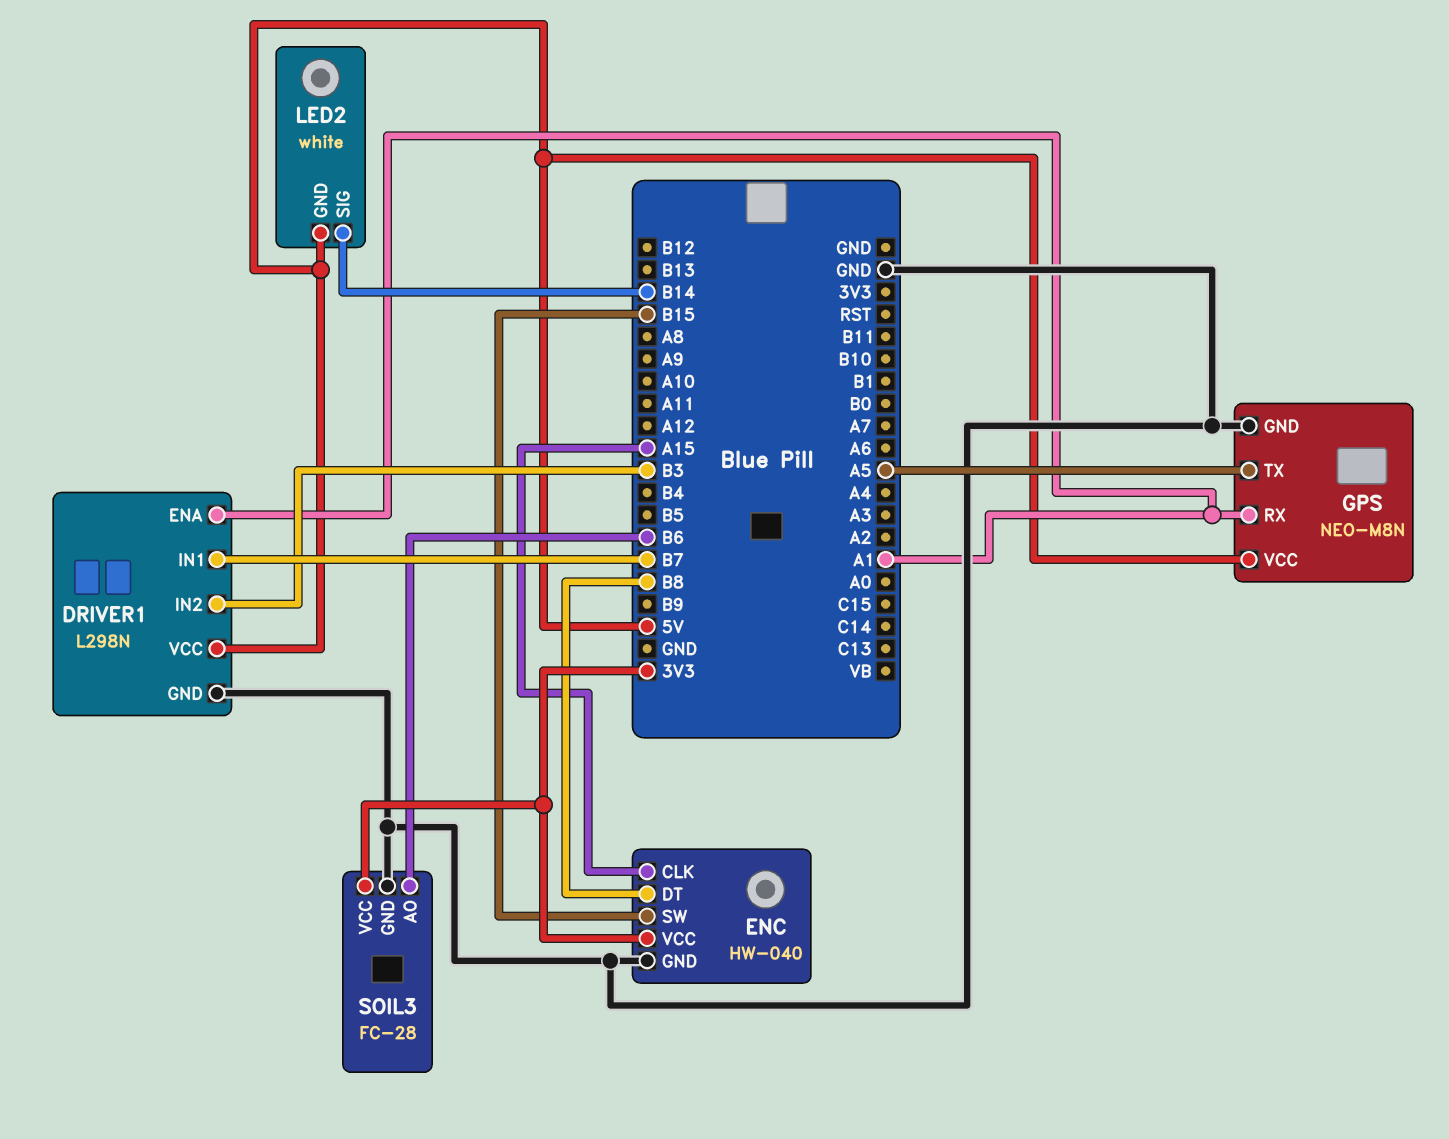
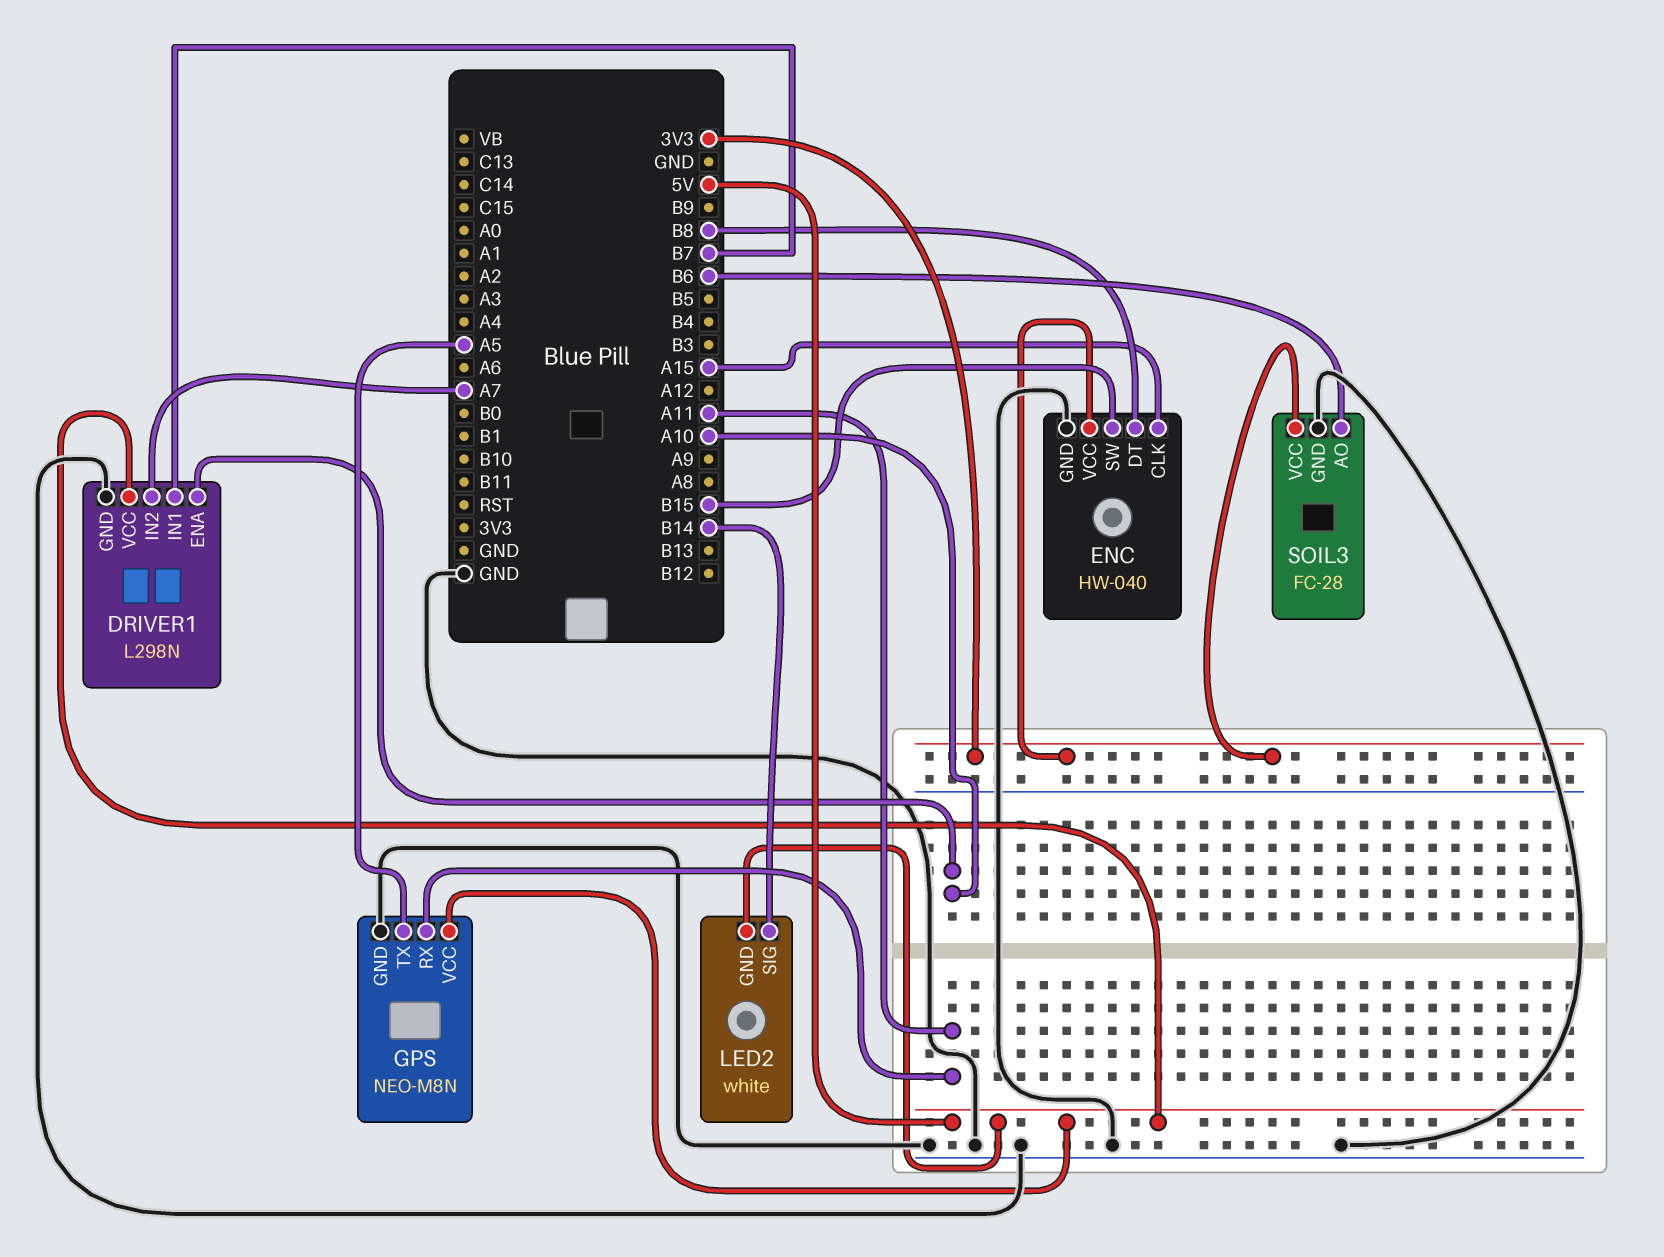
DRIVER1 pin ENA: A1 -> A10
DRIVER1 pin IN2: B3 -> A7
GPS pin RX: A1 -> A11

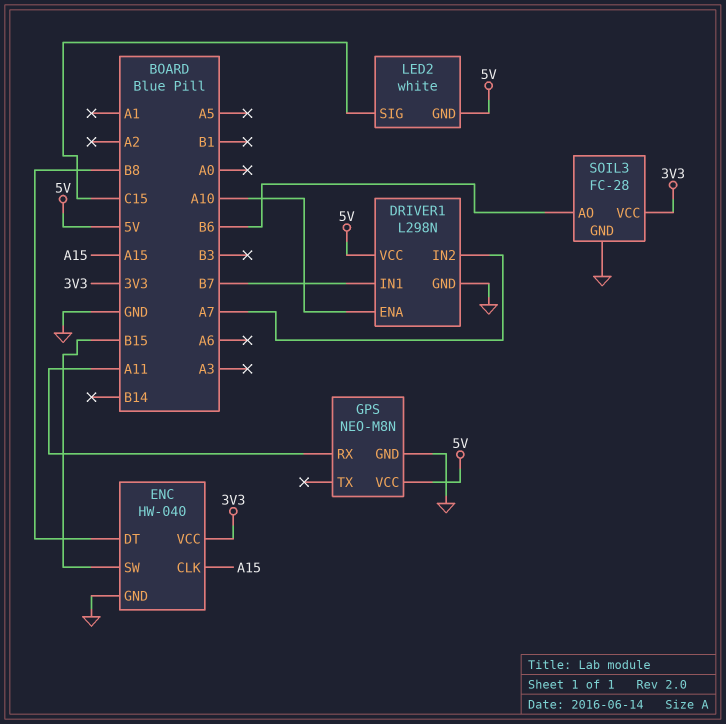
GPS pin TX: A5 -> none
LED2 pin SIG: B14 -> C15

